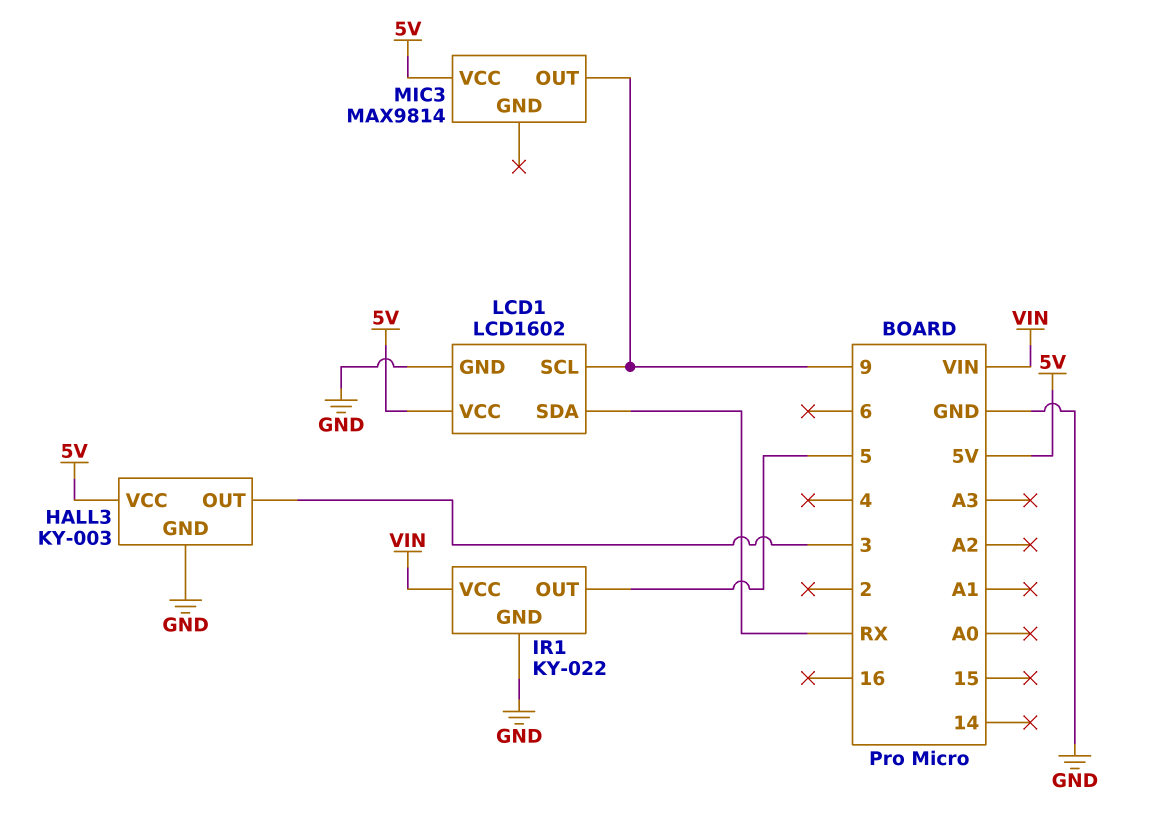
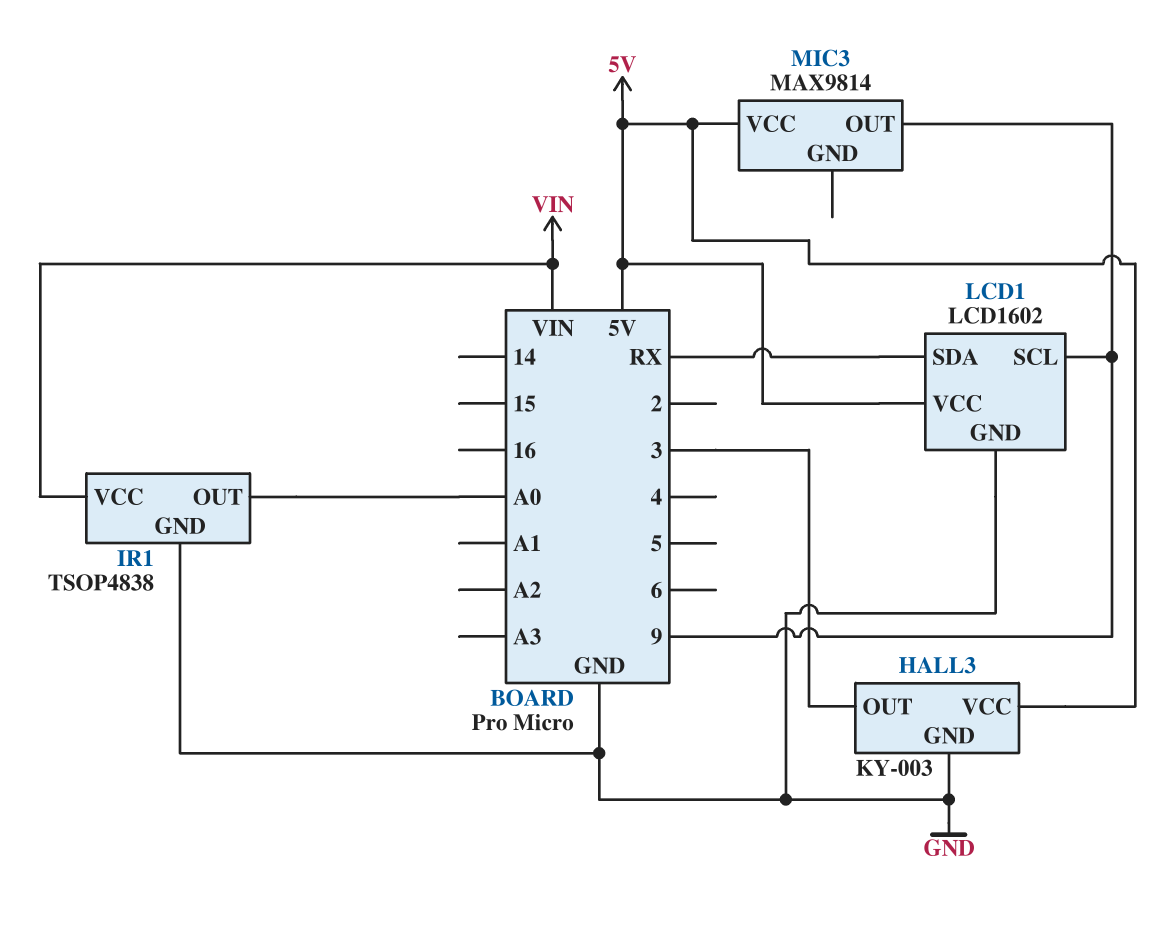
IR1: KY-022 -> TSOP4838
IR1 pin OUT: 5 -> A0

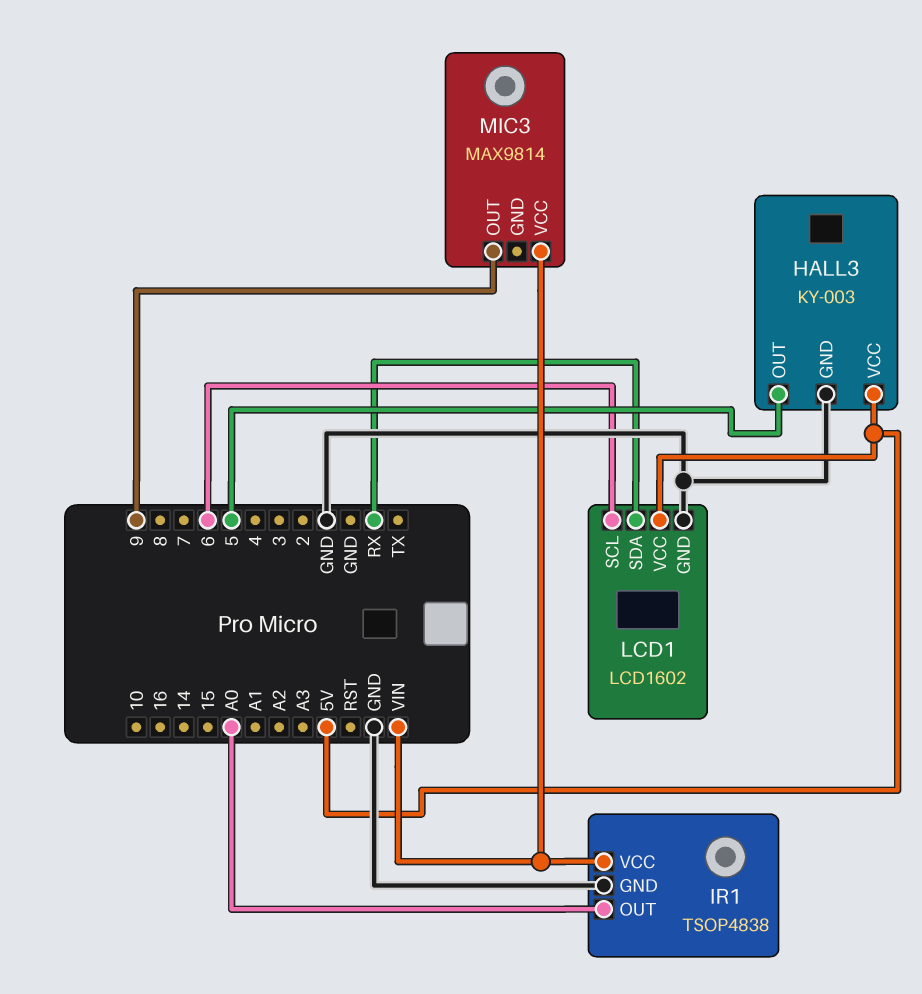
HALL3 pin OUT: 3 -> 5
LCD1 pin SCL: 9 -> 6
MIC3 pin VCC: 5V -> VIN

